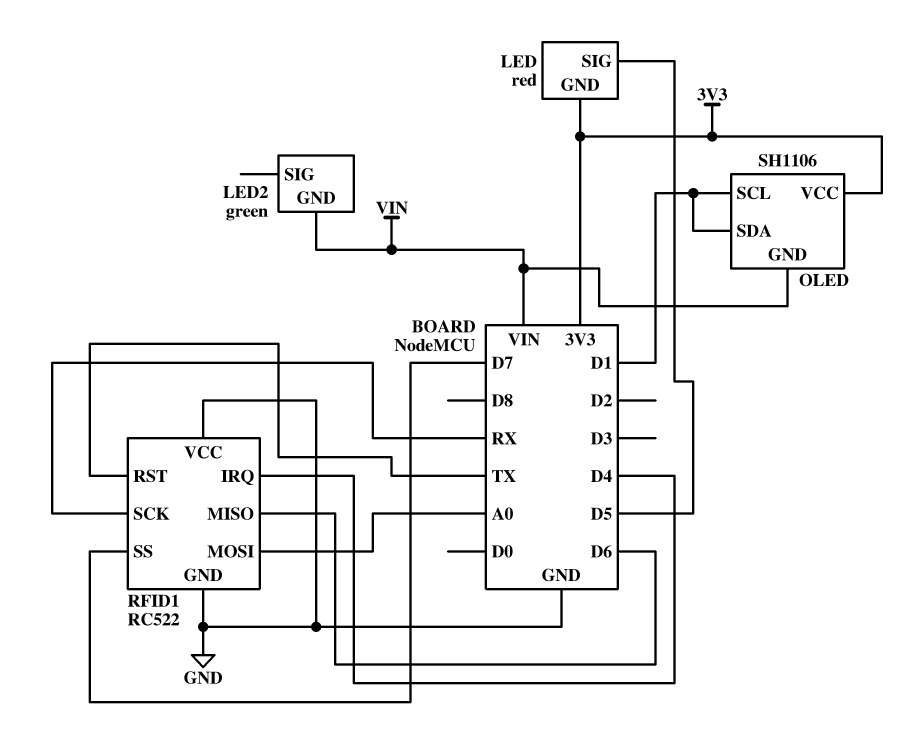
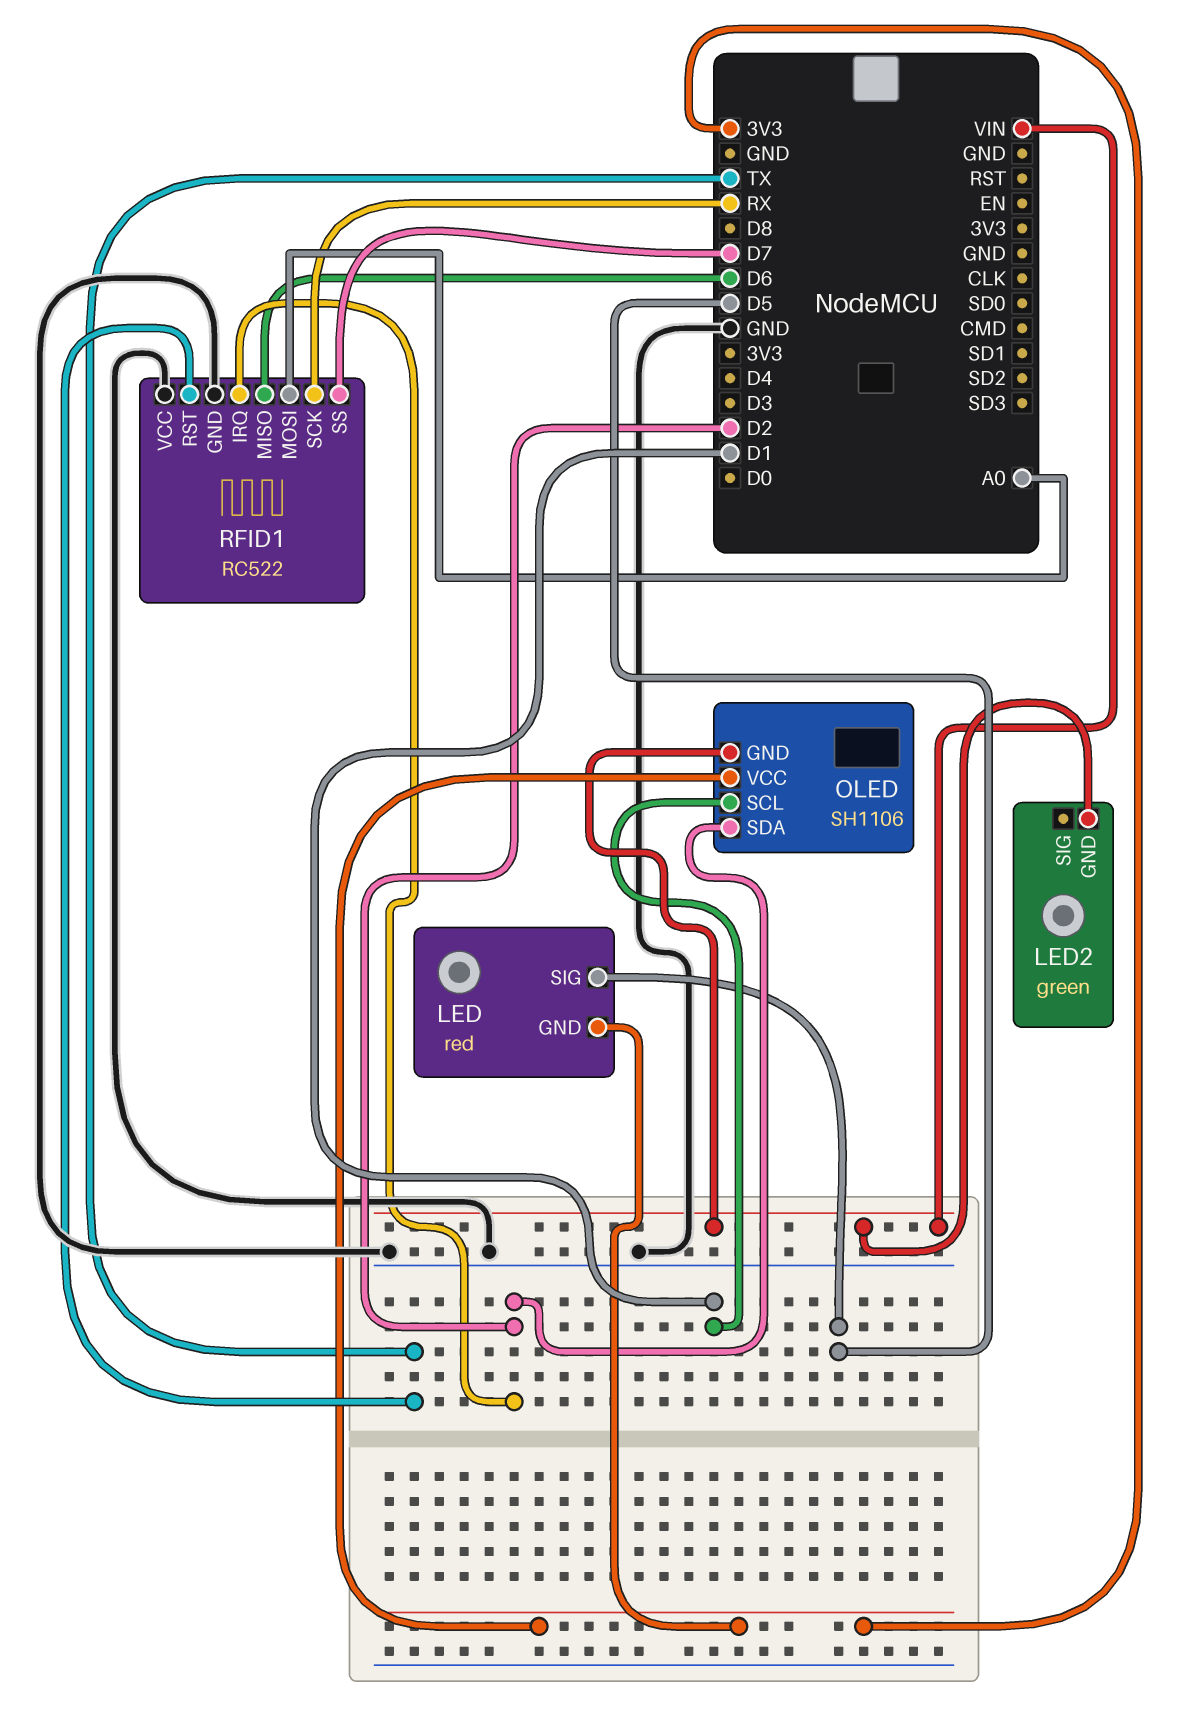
OLED pin SDA: D1 -> D2
RFID1 pin IRQ: D4 -> D2

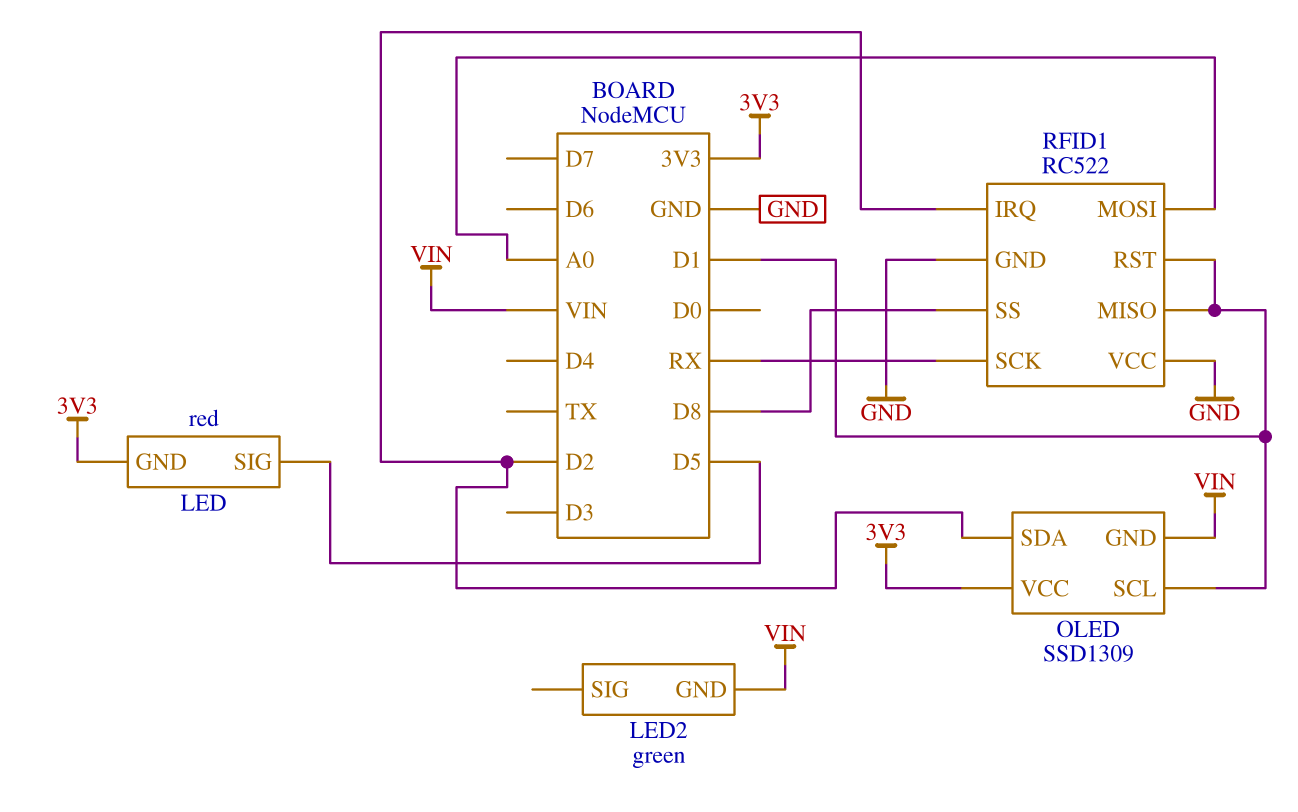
OLED: SH1106 -> SSD1309
RFID1 pin MISO: D6 -> D1
RFID1 pin RST: TX -> D1
RFID1 pin SS: D7 -> D8

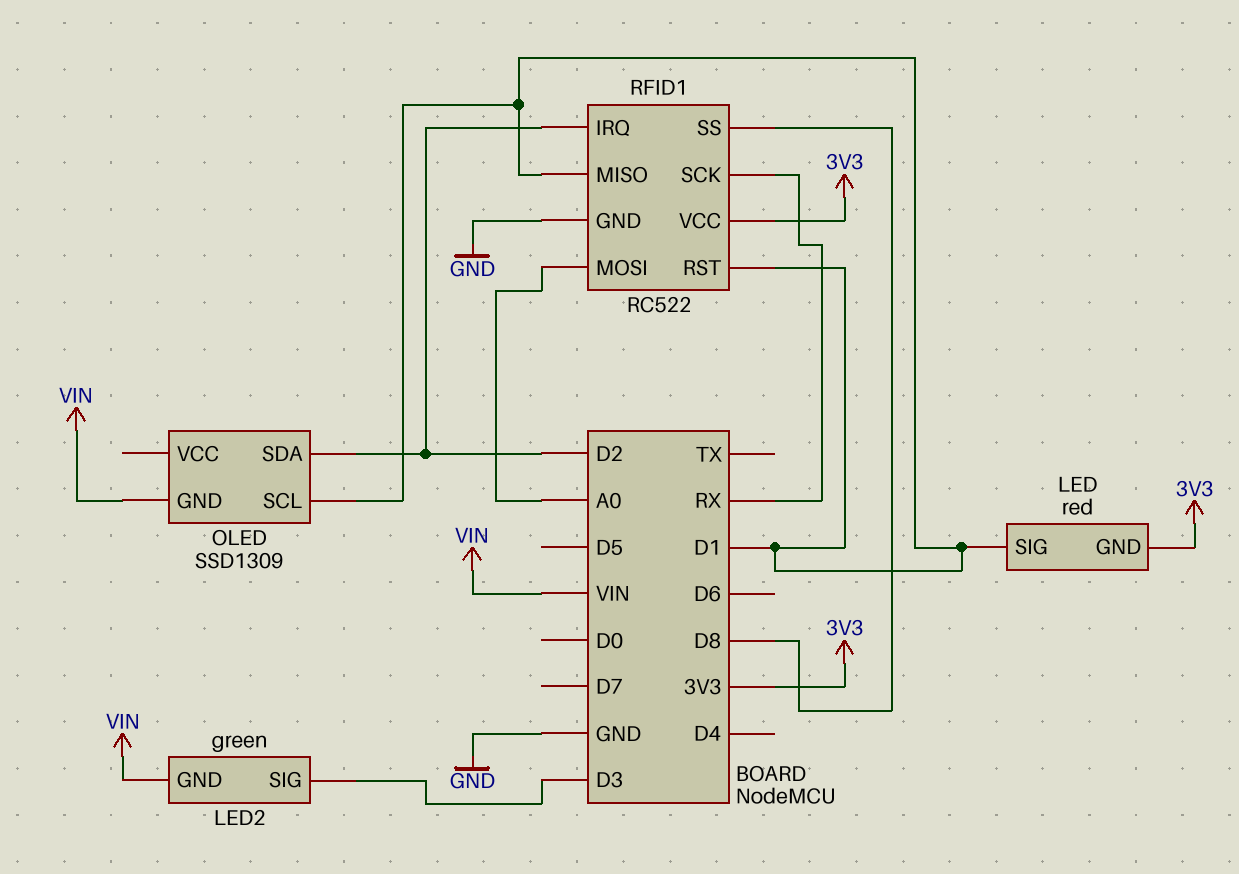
LED pin SIG: D5 -> D1
LED2 pin SIG: none -> D3
OLED pin VCC: 3V3 -> none
RFID1 pin VCC: GND -> 3V3

